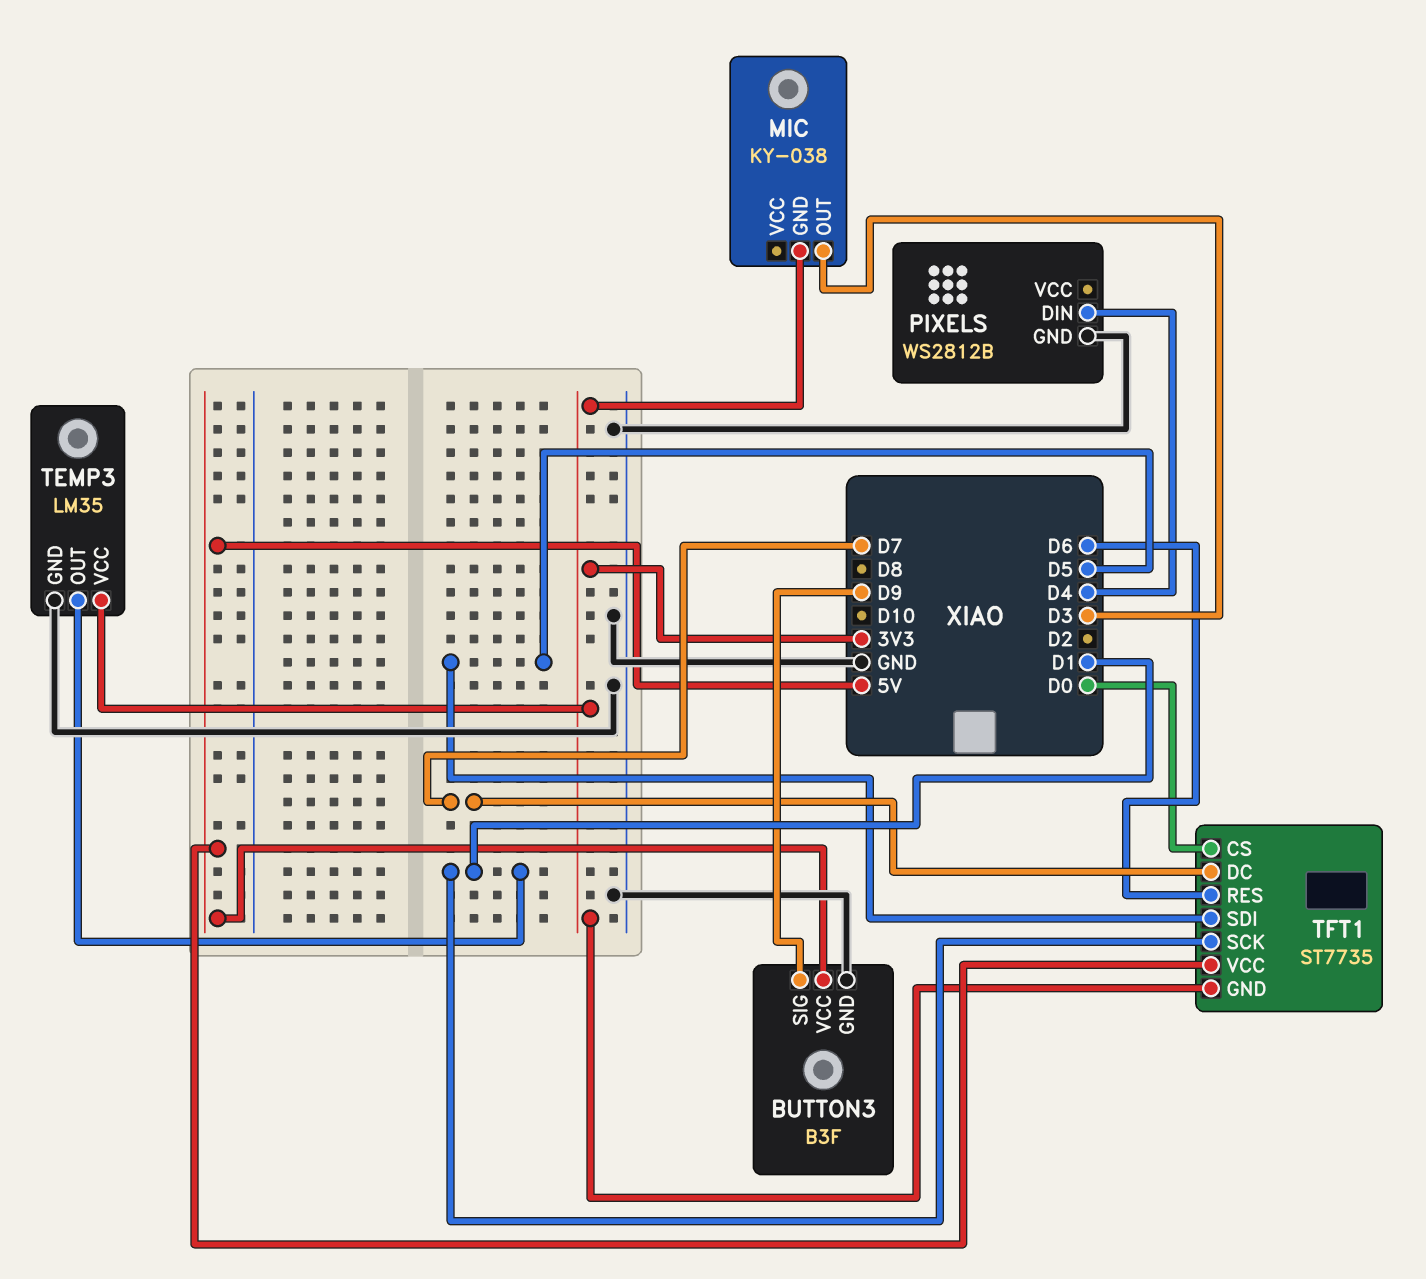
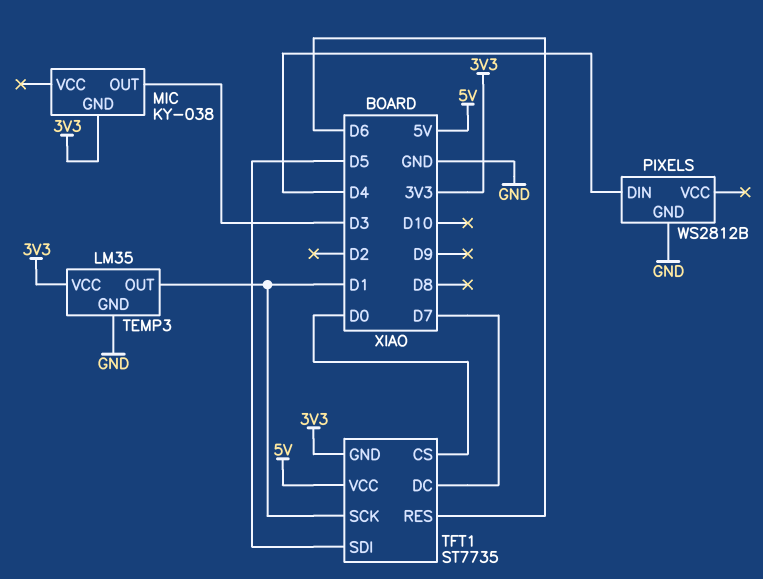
BUTTON3: B3F -> none
BUTTON3 pin GND: GND -> none
BUTTON3 pin SIG: D9 -> none
BUTTON3 pin VCC: 5V -> none

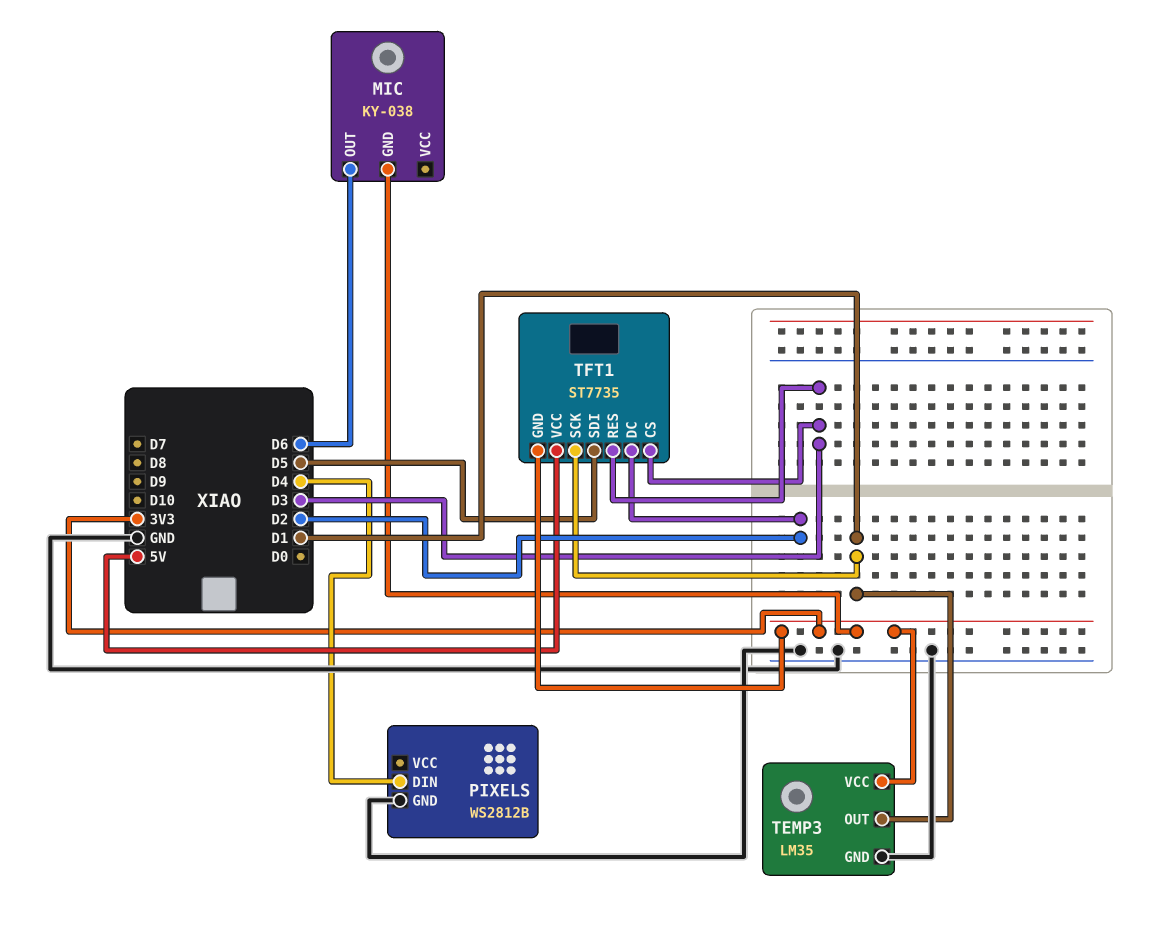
MIC pin OUT: D3 -> D6
TFT1 pin CS: D0 -> D3
TFT1 pin DC: D7 -> D2
TFT1 pin RES: D6 -> D3

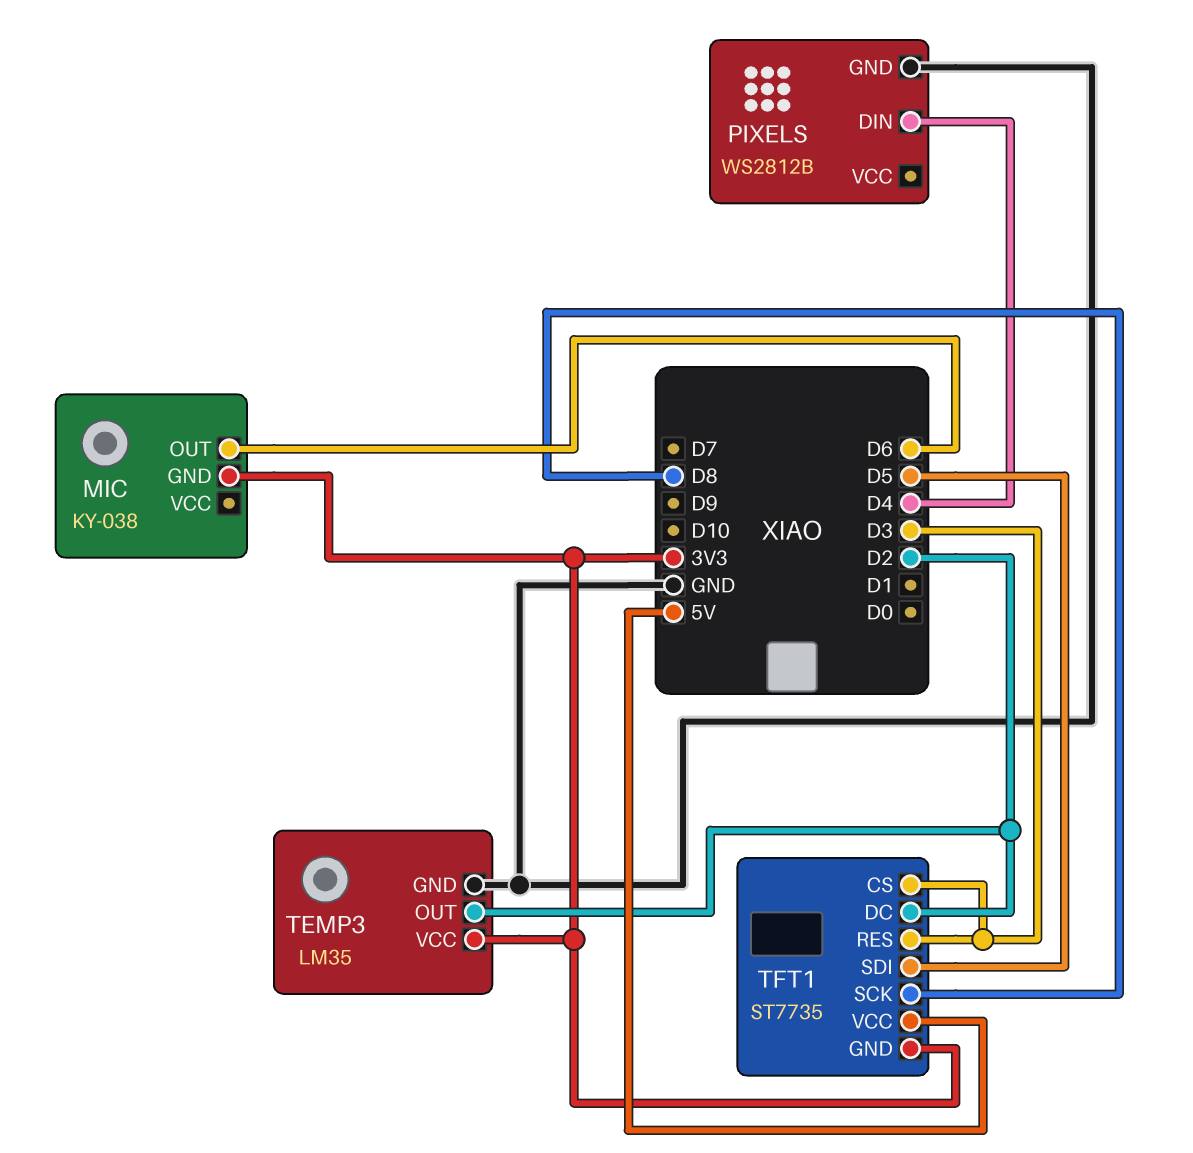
TEMP3 pin OUT: D1 -> D2
TFT1 pin SCK: D1 -> D8

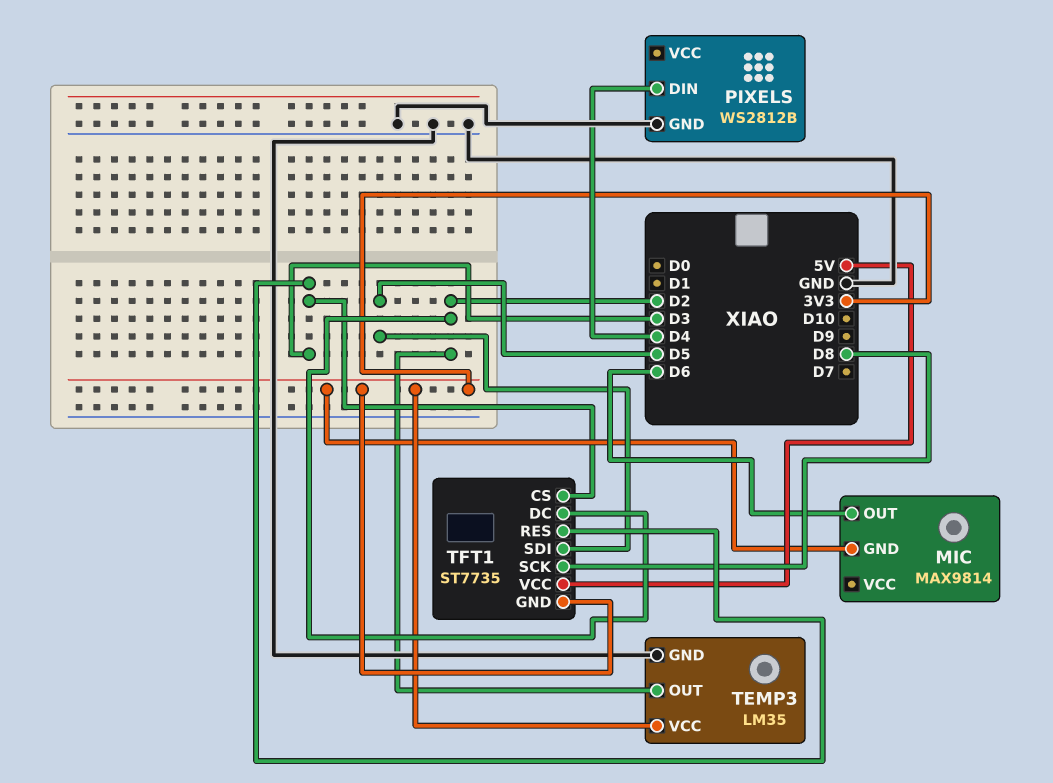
MIC: KY-038 -> MAX9814

